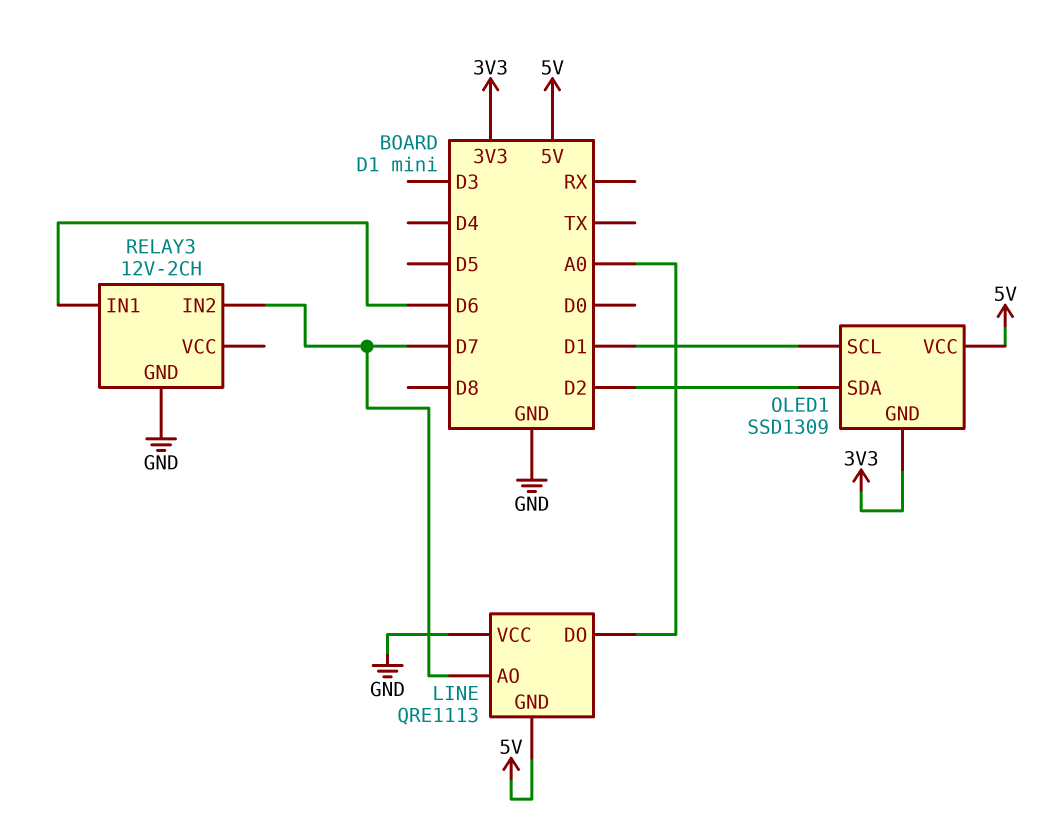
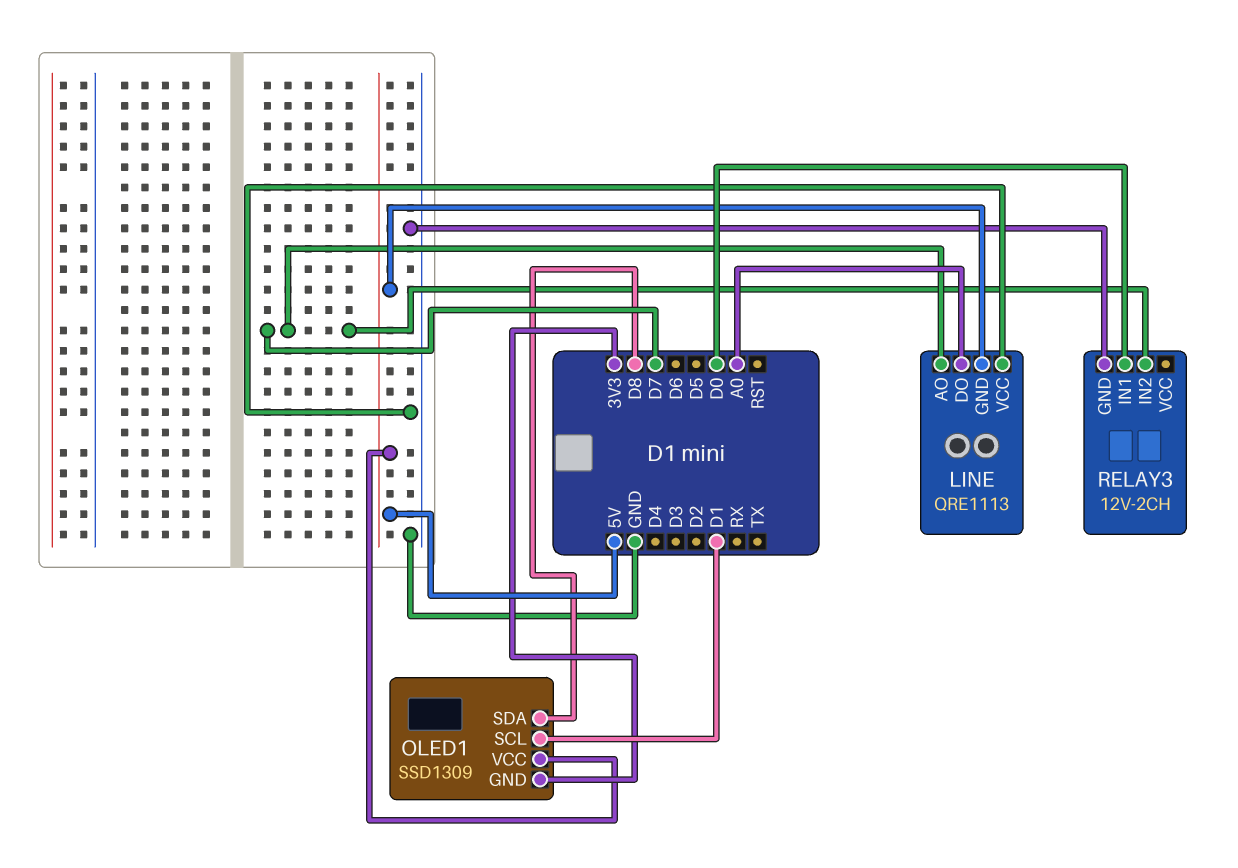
OLED1 pin SDA: D2 -> D8
RELAY3 pin IN1: D6 -> D0

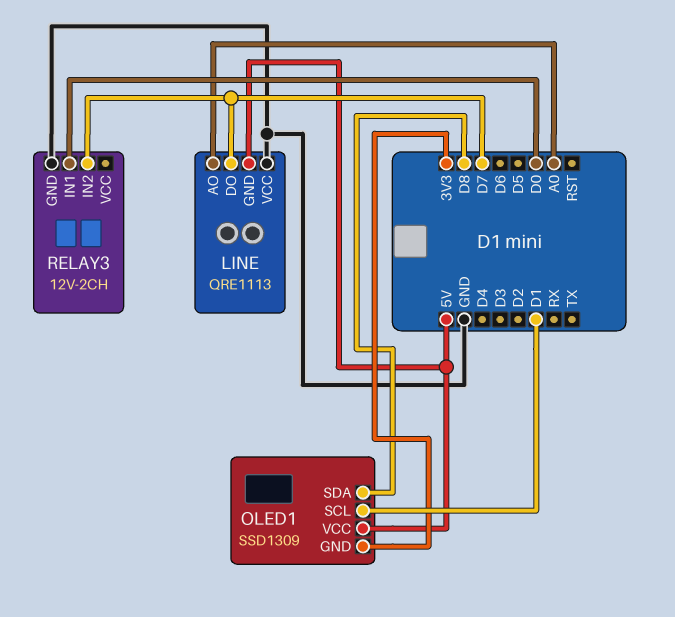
LINE pin AO: D7 -> A0
LINE pin DO: A0 -> D7

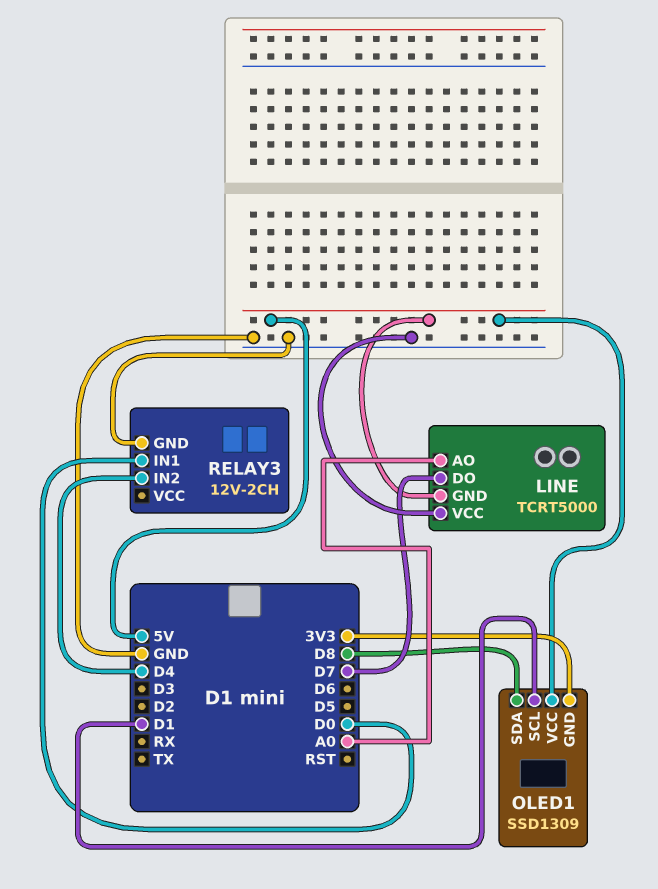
LINE: QRE1113 -> TCRT5000
RELAY3 pin IN2: D7 -> D4

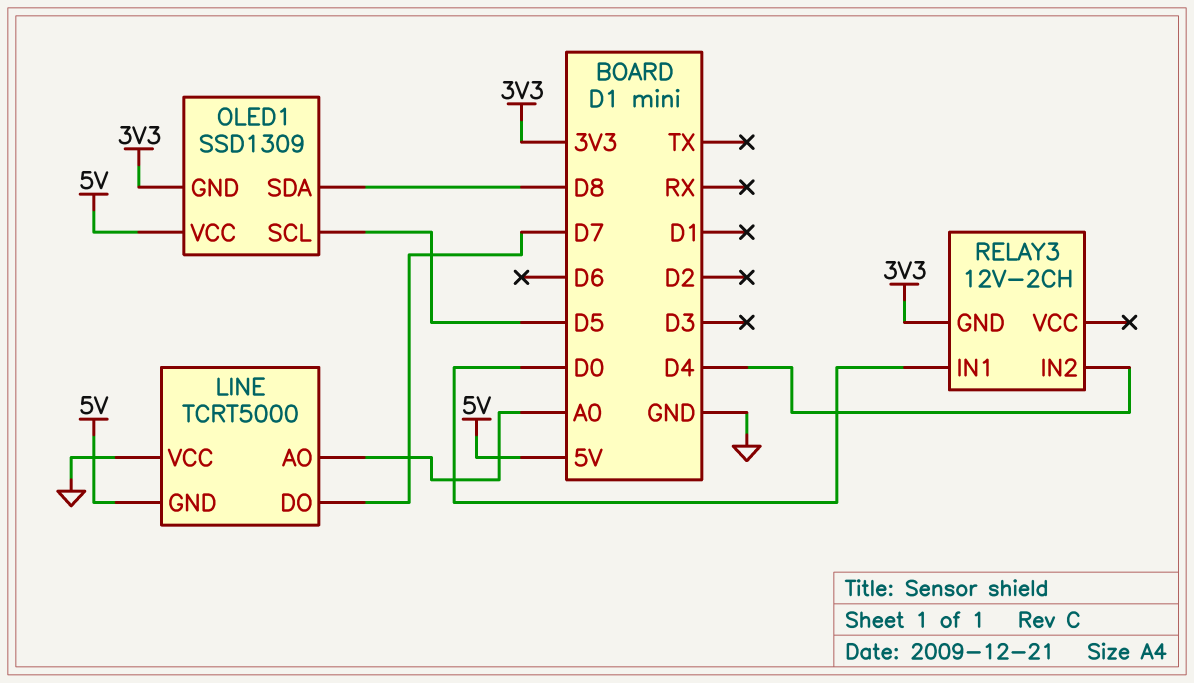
OLED1 pin SCL: D1 -> D5
RELAY3 pin GND: GND -> 3V3

